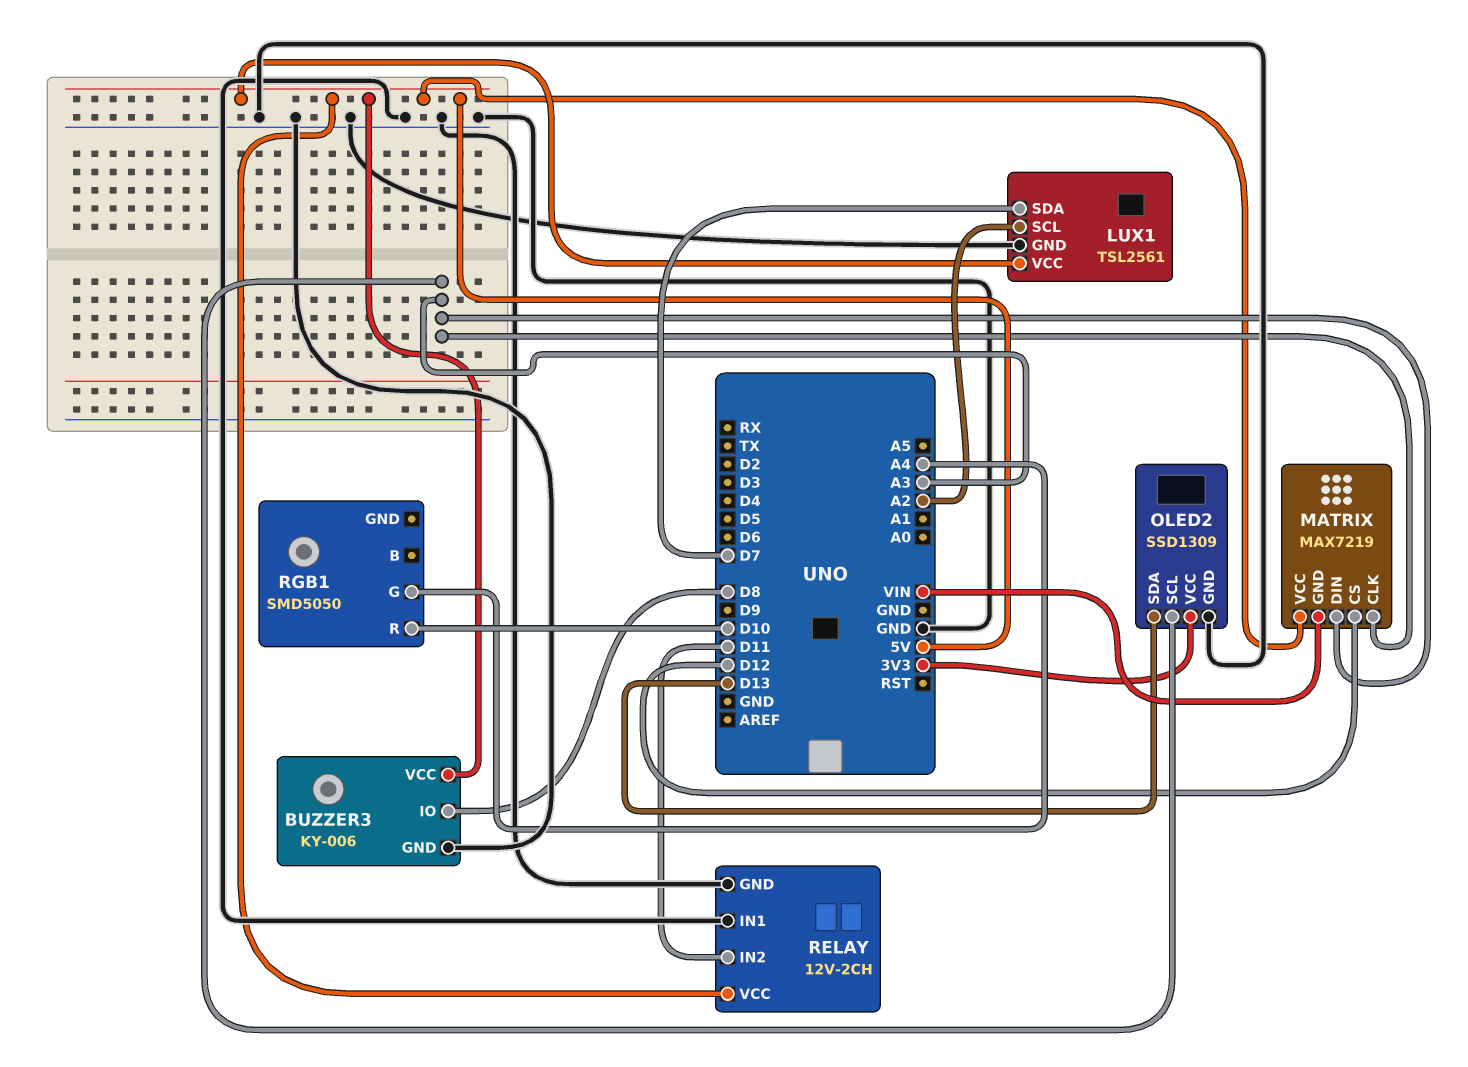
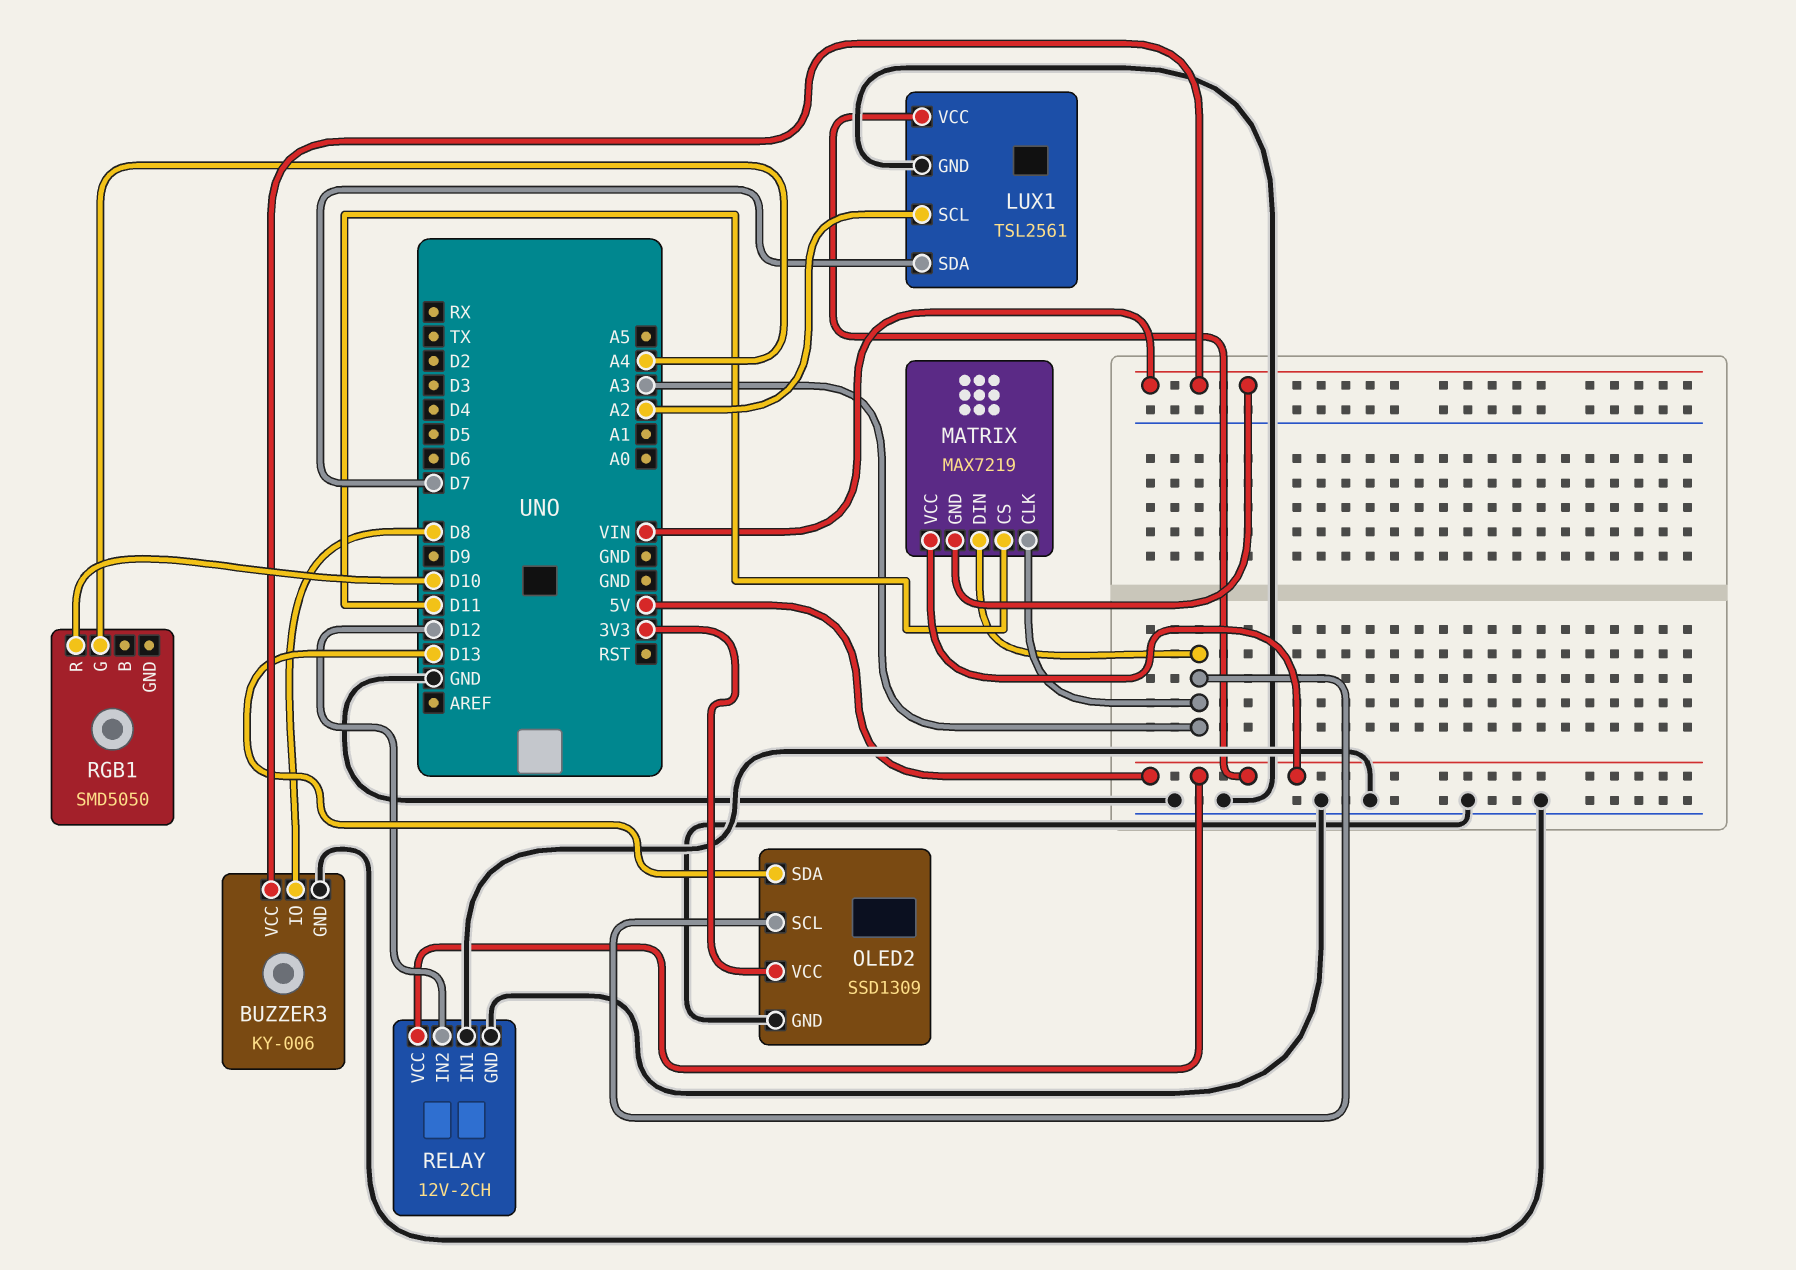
BUZZER3 pin VCC: 5V -> VIN
MATRIX pin CS: D12 -> D11
RELAY pin IN2: D11 -> D12

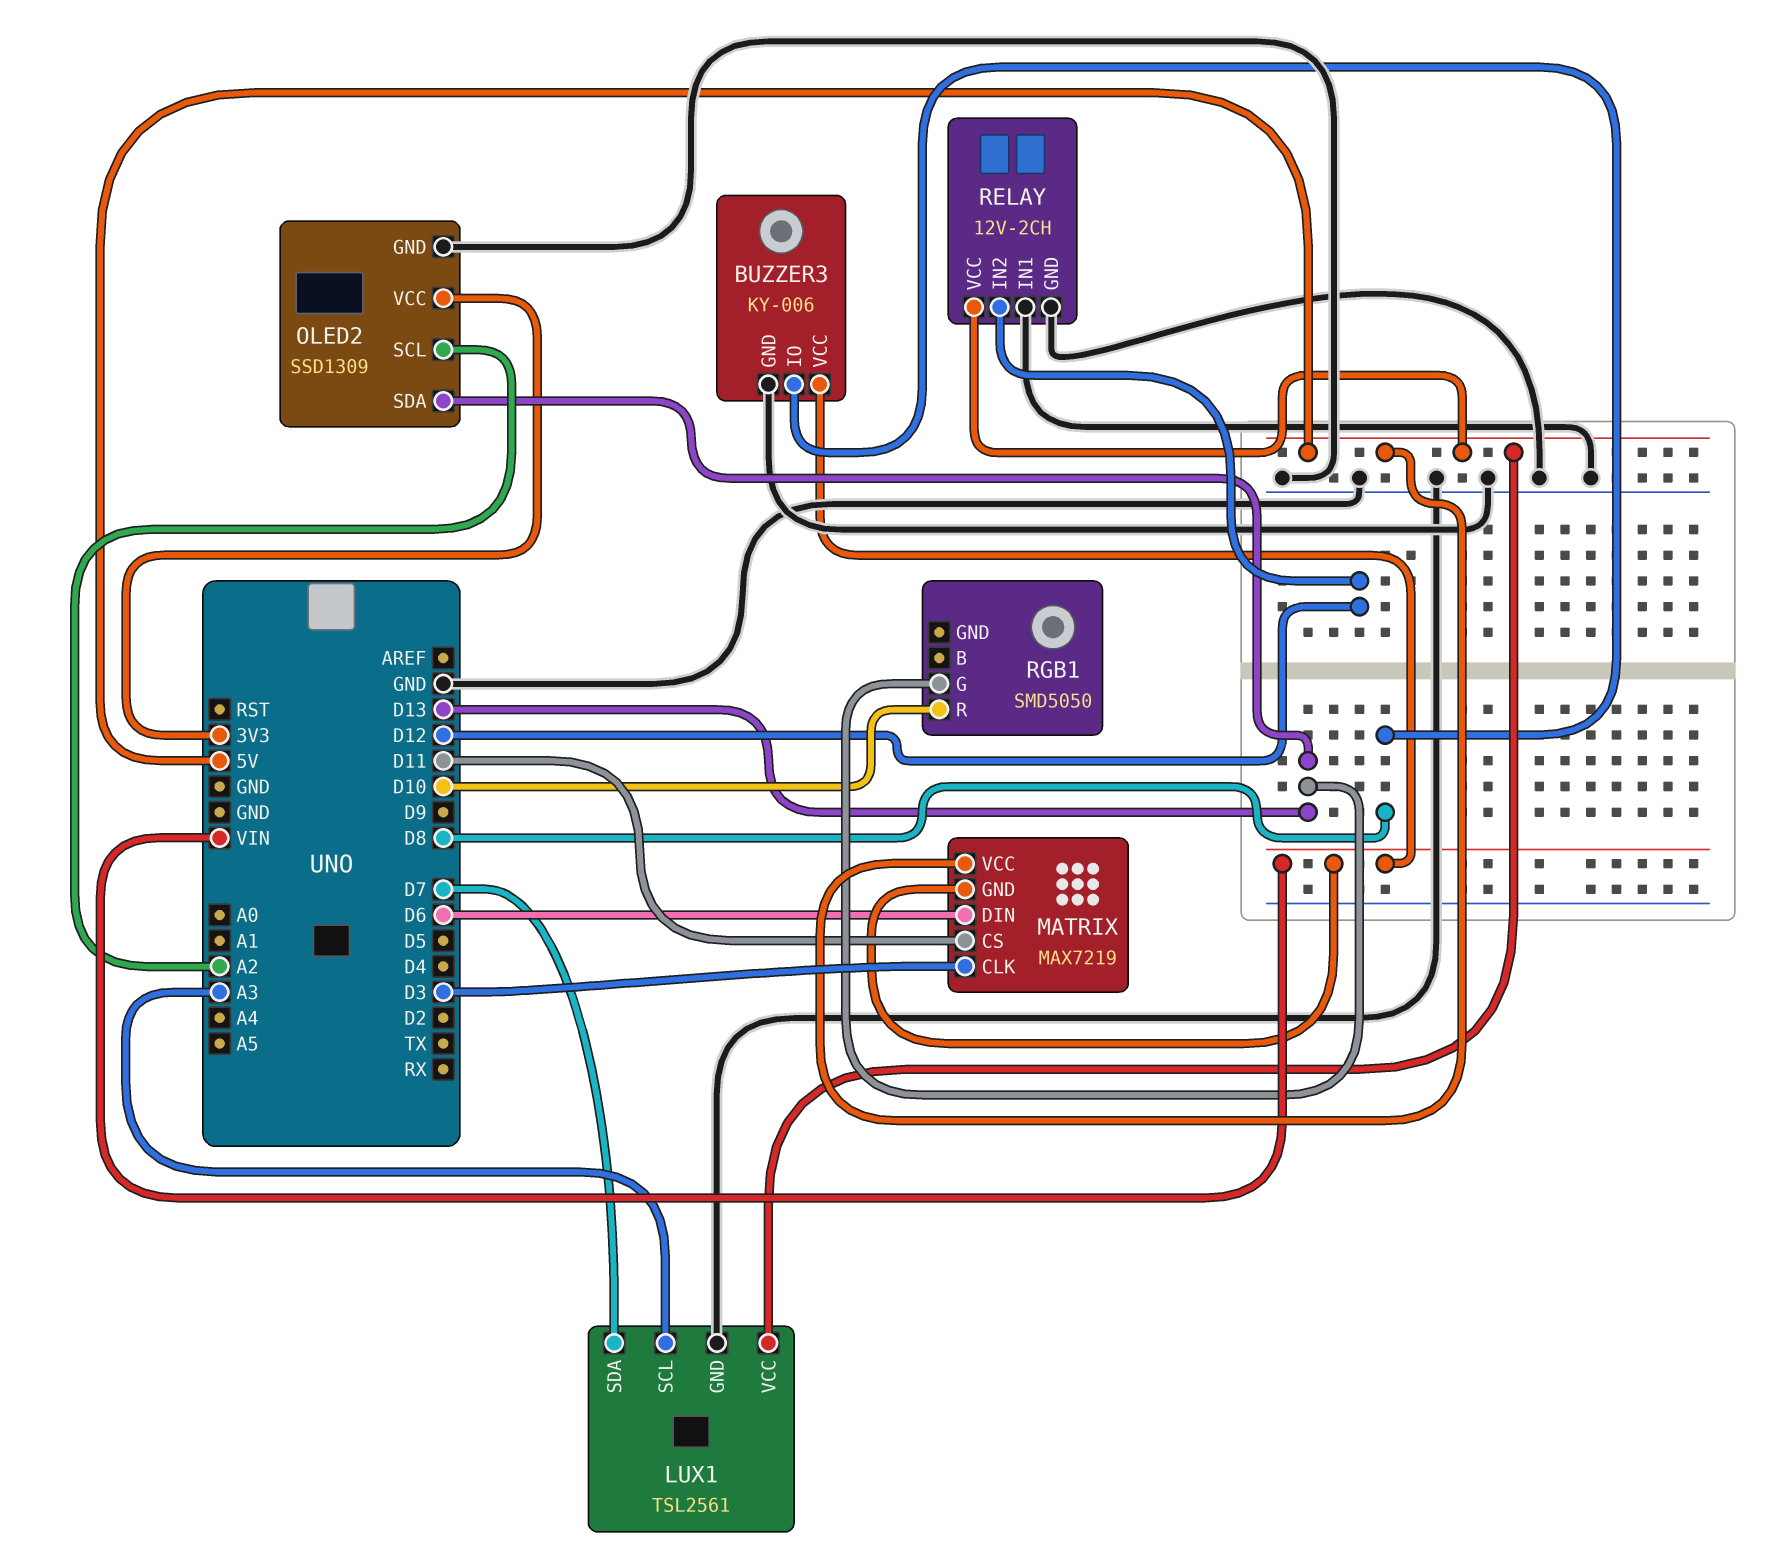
LUX1 pin SCL: A2 -> A3
MATRIX pin CLK: A3 -> D3
MATRIX pin DIN: A3 -> D6
OLED2 pin SCL: A3 -> A2
RGB1 pin G: A4 -> D13

